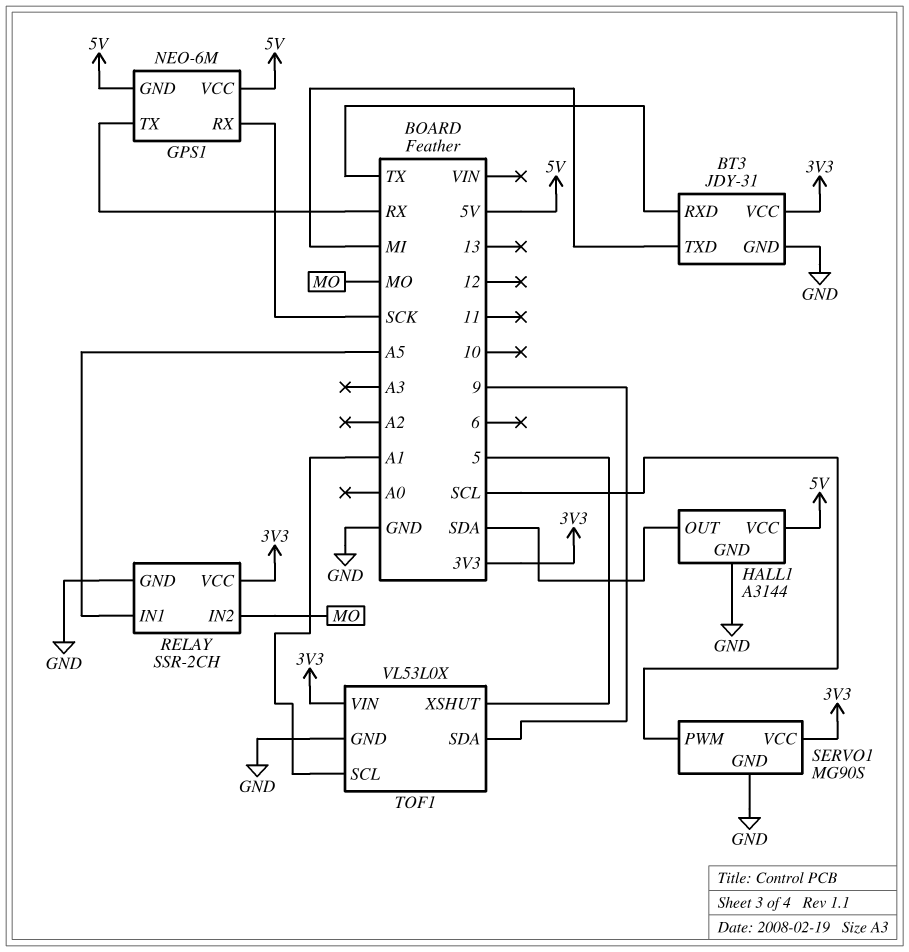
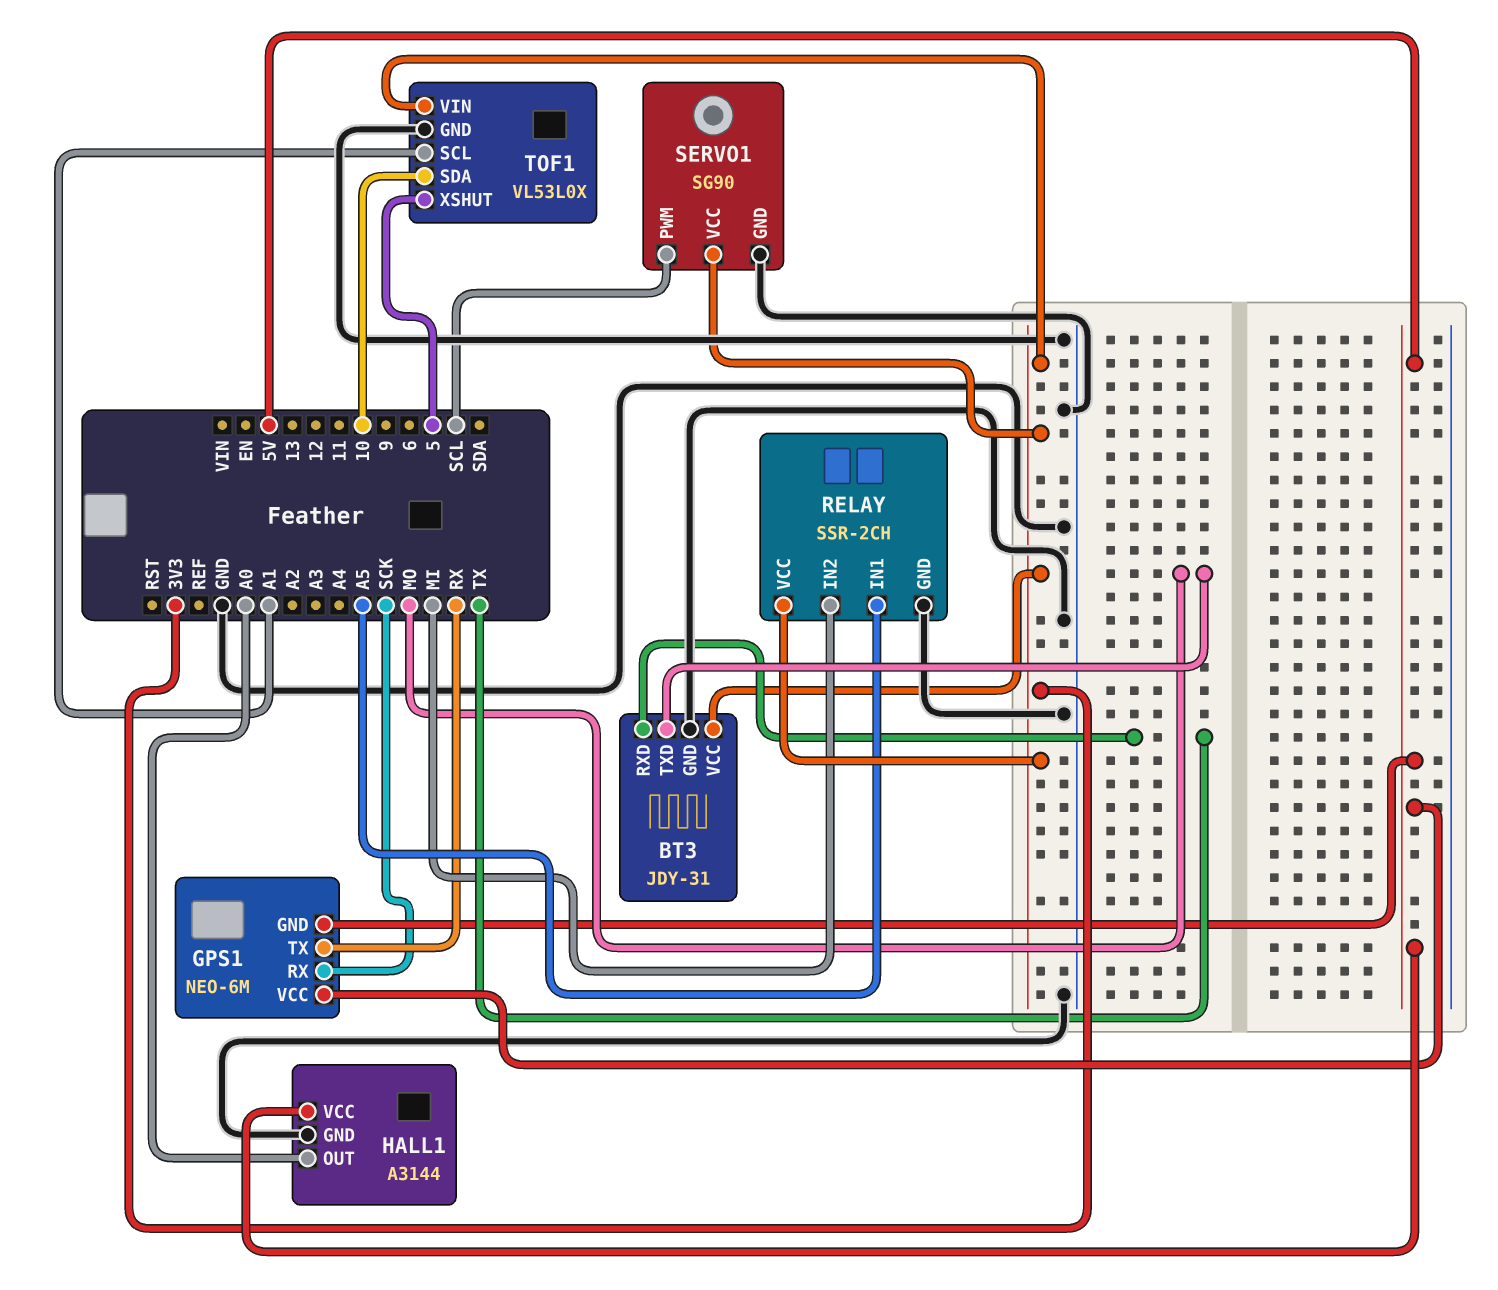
BT3 pin TXD: MI -> MO
HALL1 pin OUT: SDA -> A0
RELAY pin IN2: MO -> MI
SERVO1: MG90S -> SG90
TOF1 pin SDA: 9 -> 10

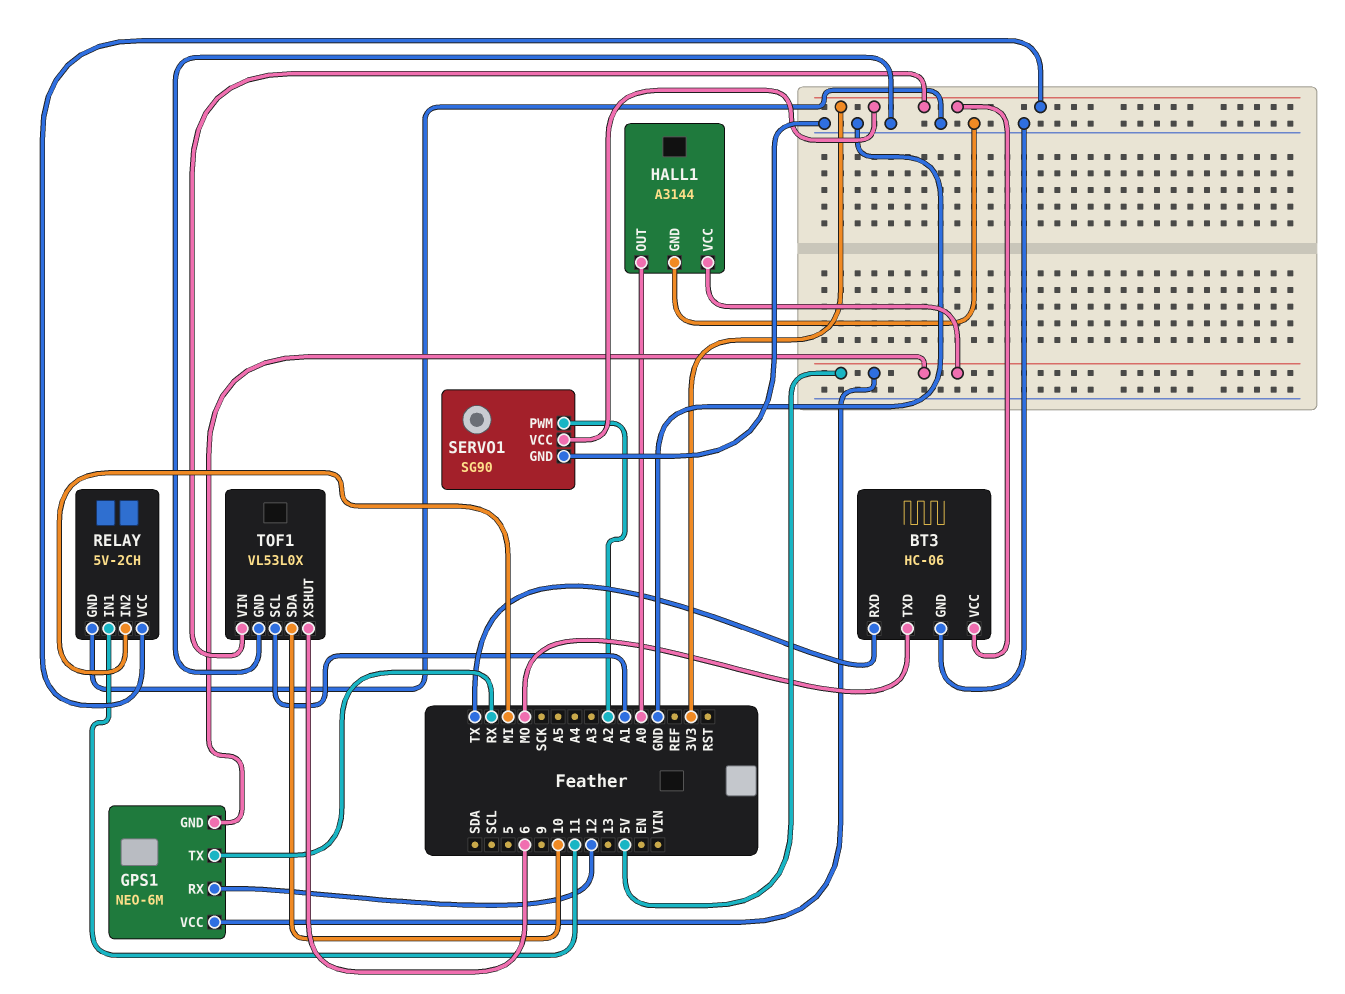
BT3: JDY-31 -> HC-06
GPS1 pin RX: SCK -> 12
RELAY: SSR-2CH -> 5V-2CH
RELAY pin IN1: A5 -> 11
SERVO1 pin PWM: SCL -> A2
TOF1 pin XSHUT: 5 -> 6

